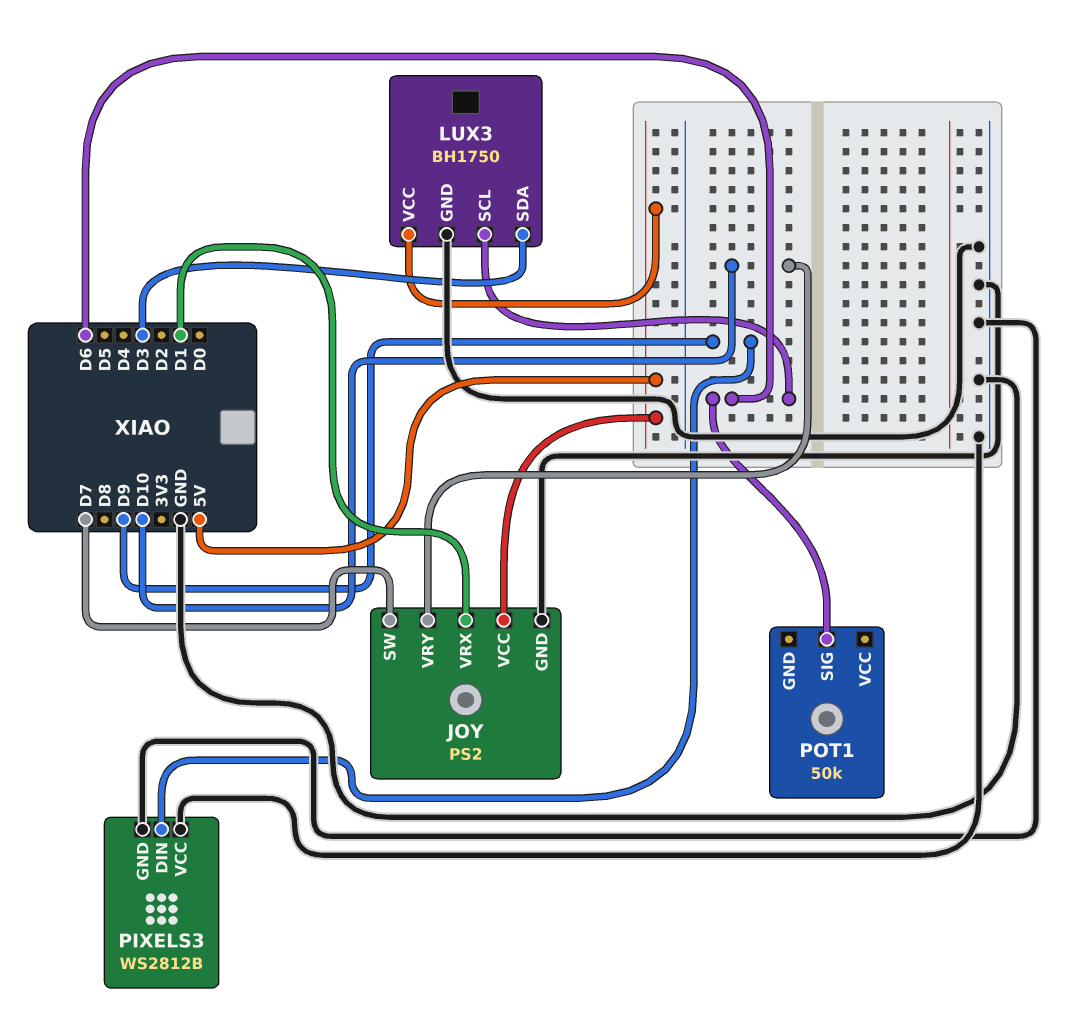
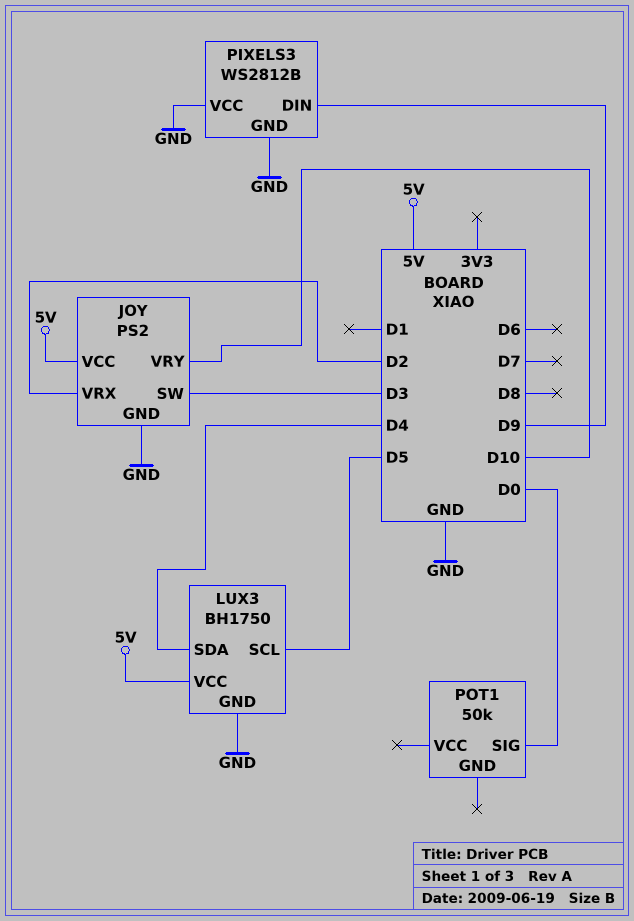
JOY pin SW: D7 -> D3
JOY pin VRX: D1 -> D2
LUX3 pin SCL: D6 -> D5
LUX3 pin SDA: D3 -> D4
POT1 pin SIG: D6 -> D0

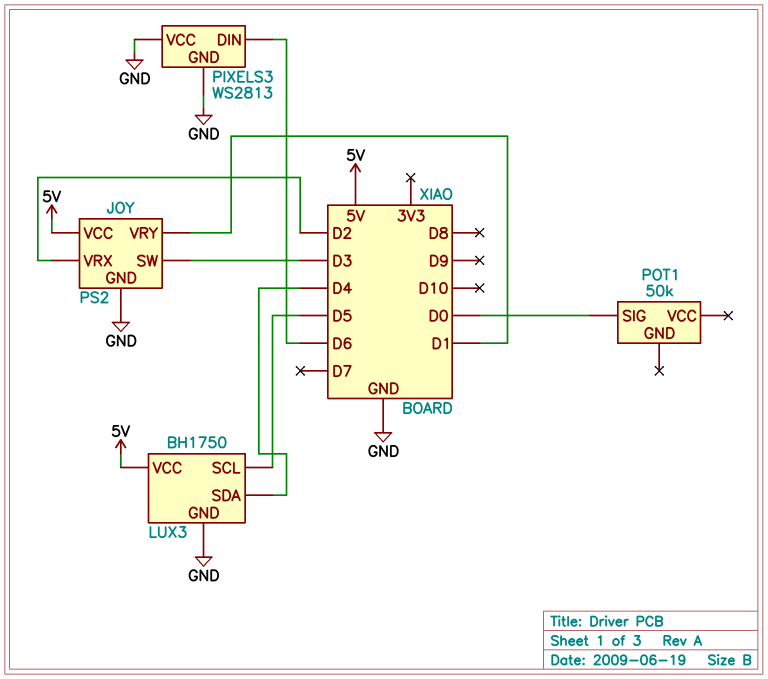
JOY pin VRY: D10 -> D1
PIXELS3: WS2812B -> WS2813
PIXELS3 pin DIN: D9 -> D6

